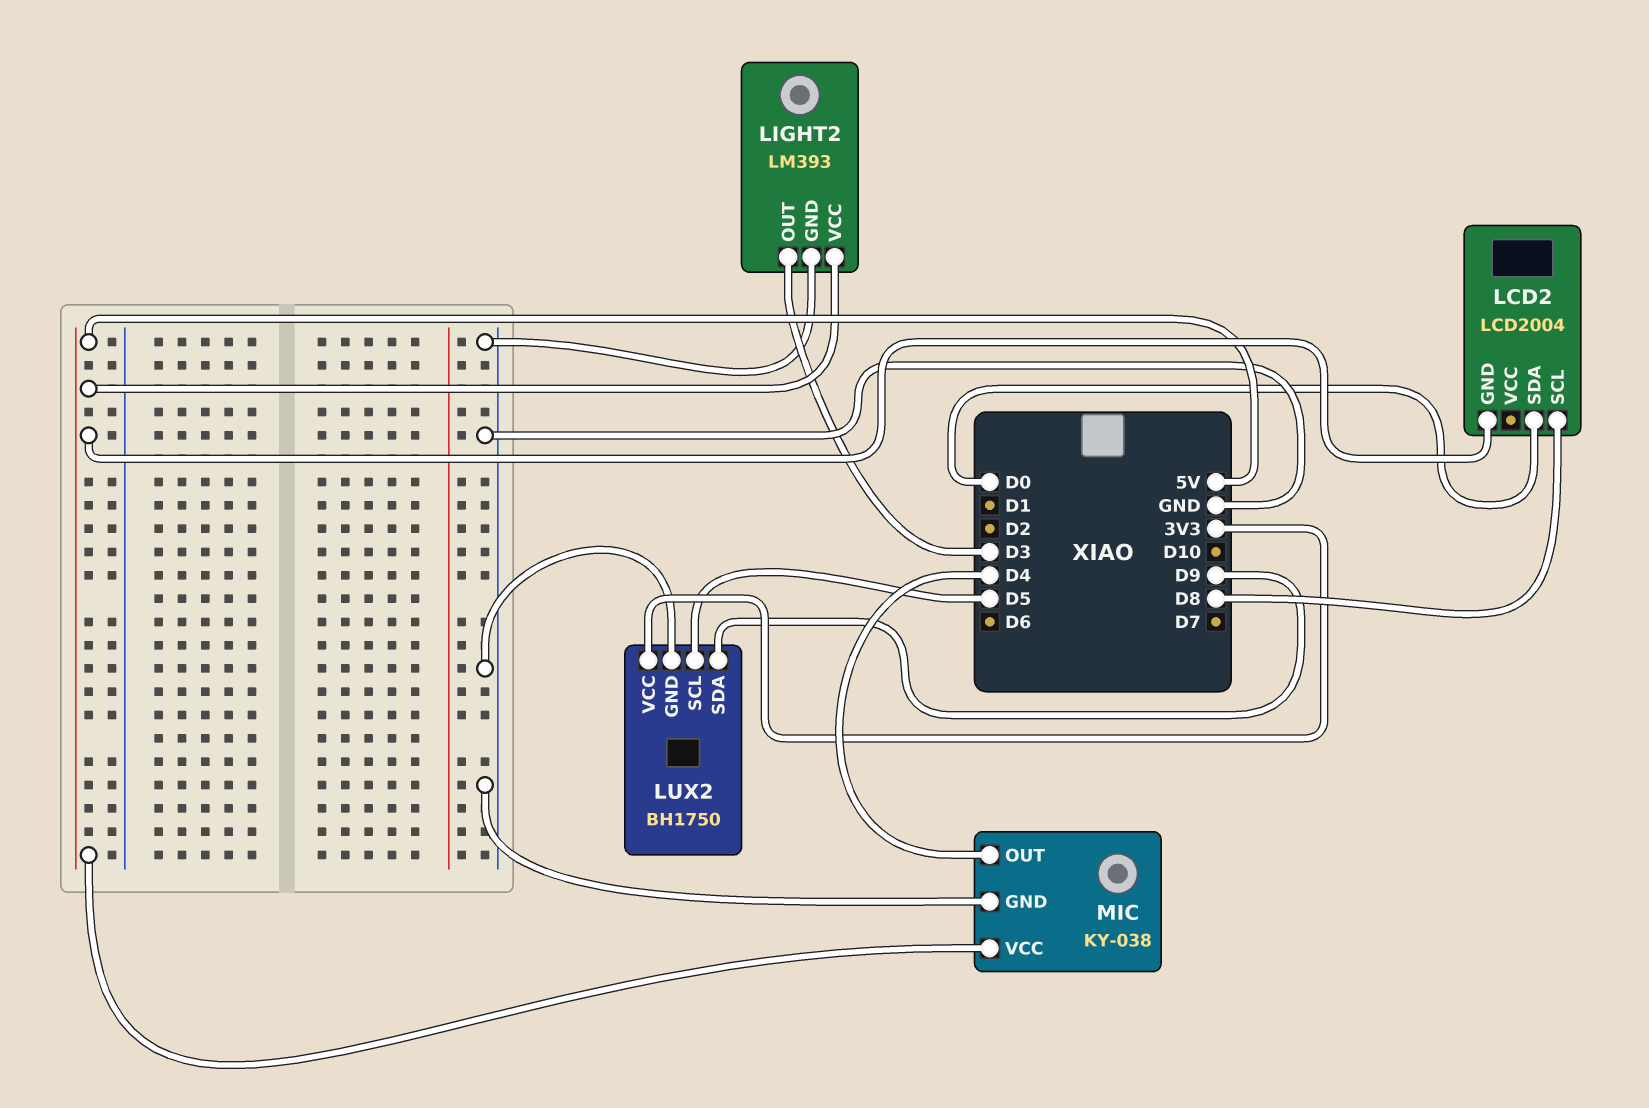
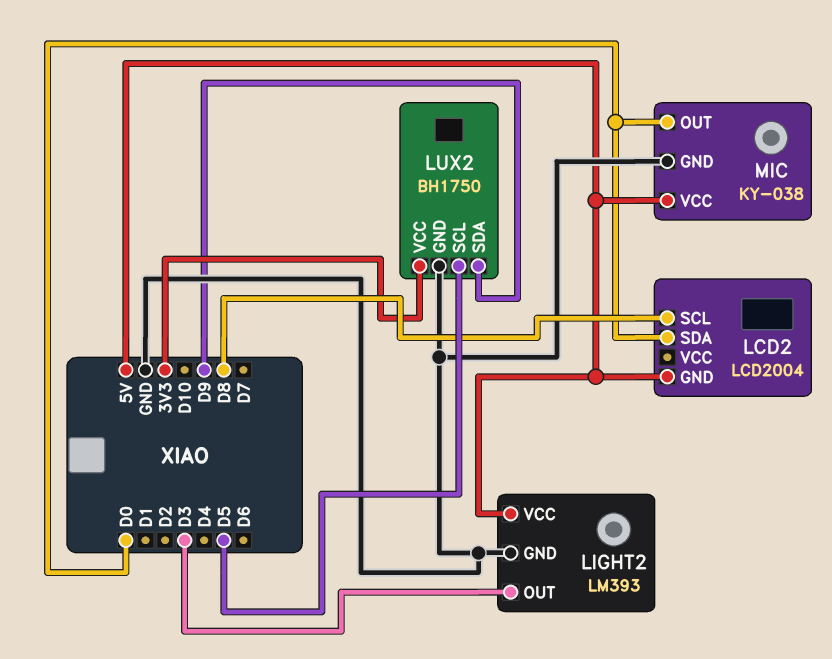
MIC pin OUT: D4 -> D0

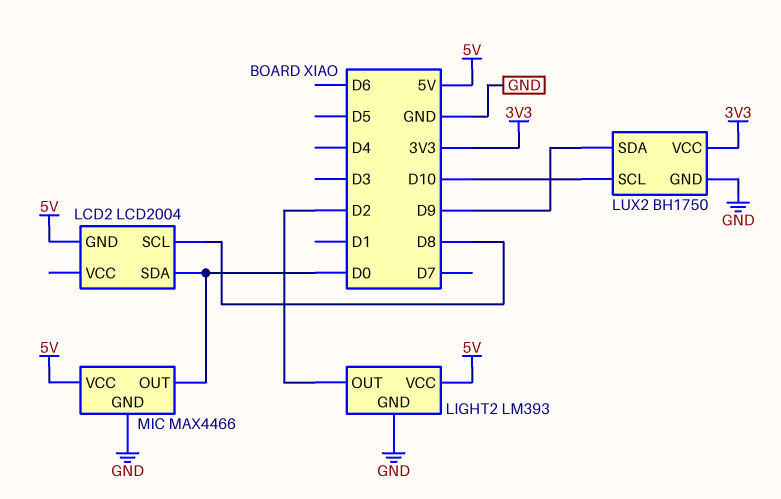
LIGHT2 pin OUT: D3 -> D2
LUX2 pin SCL: D5 -> D10
MIC: KY-038 -> MAX4466

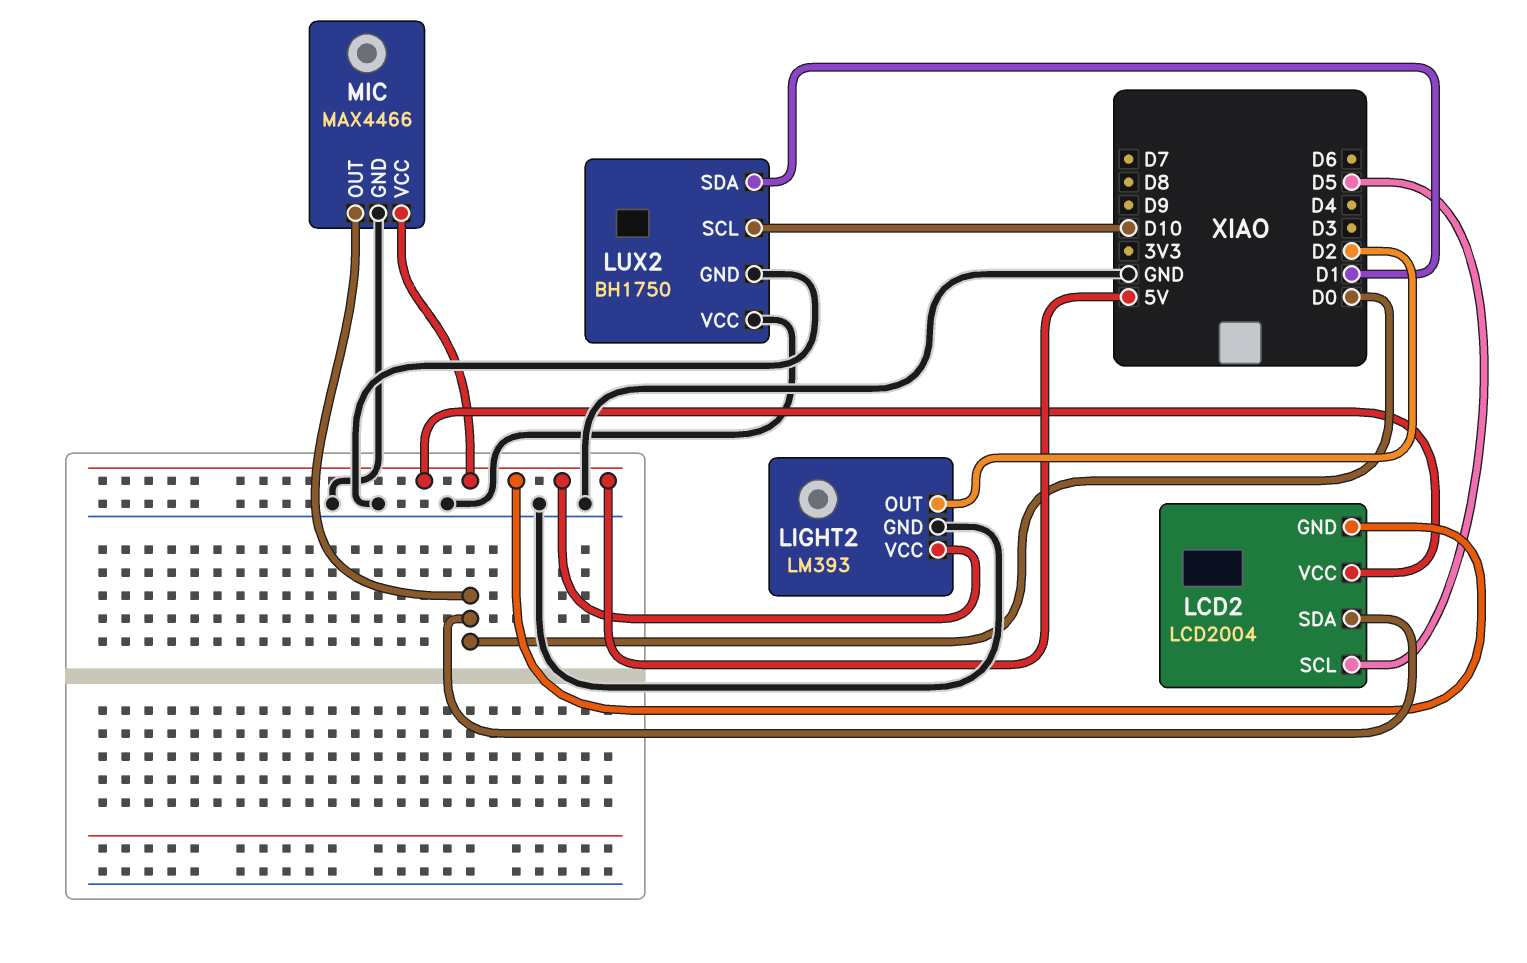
LCD2 pin SCL: D8 -> D5
LCD2 pin VCC: none -> 5V
LUX2 pin SDA: D9 -> D1
LUX2 pin VCC: 3V3 -> GND

